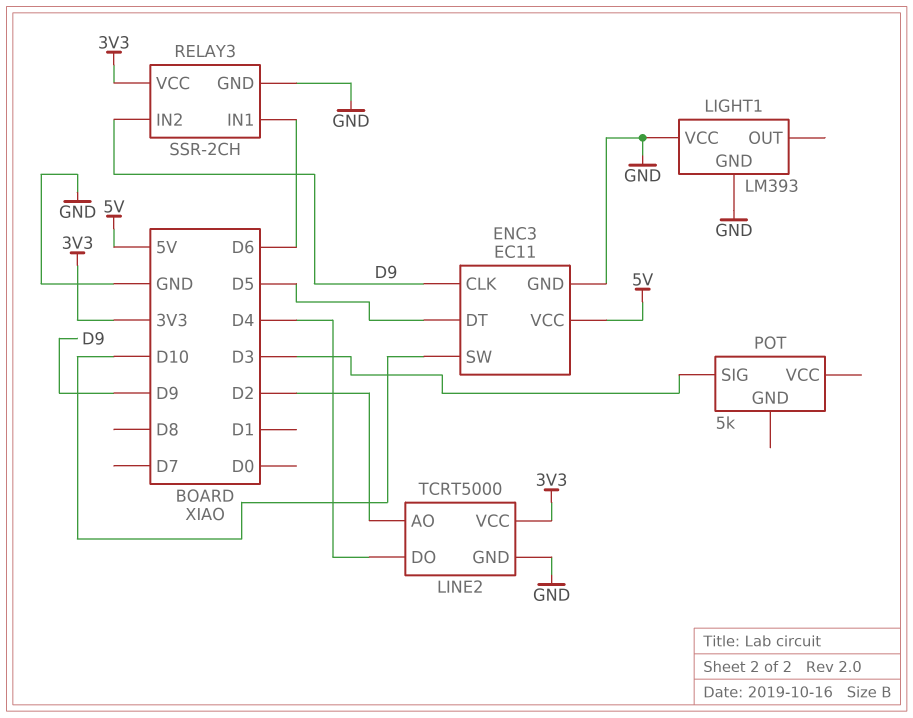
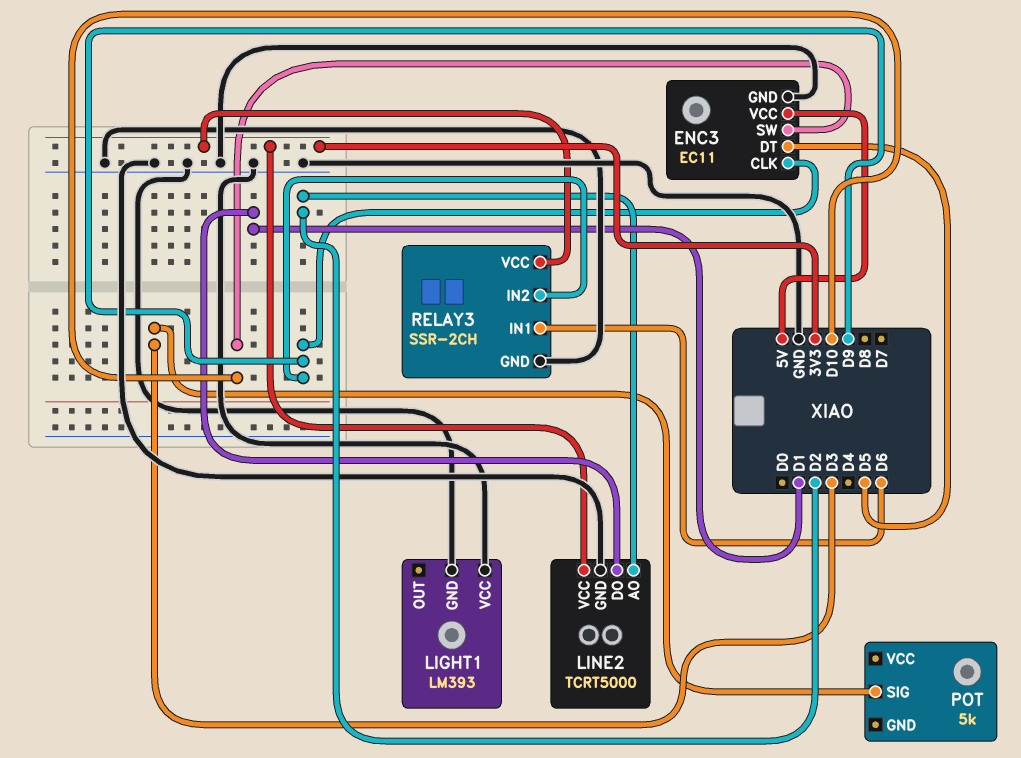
LINE2 pin DO: D4 -> D1

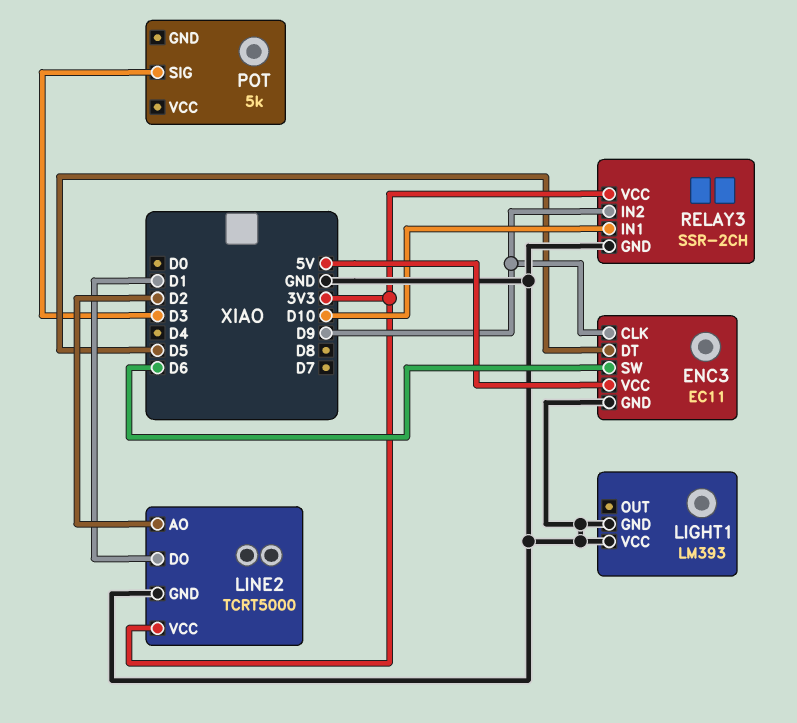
ENC3 pin SW: D10 -> D6
RELAY3 pin IN1: D6 -> D10

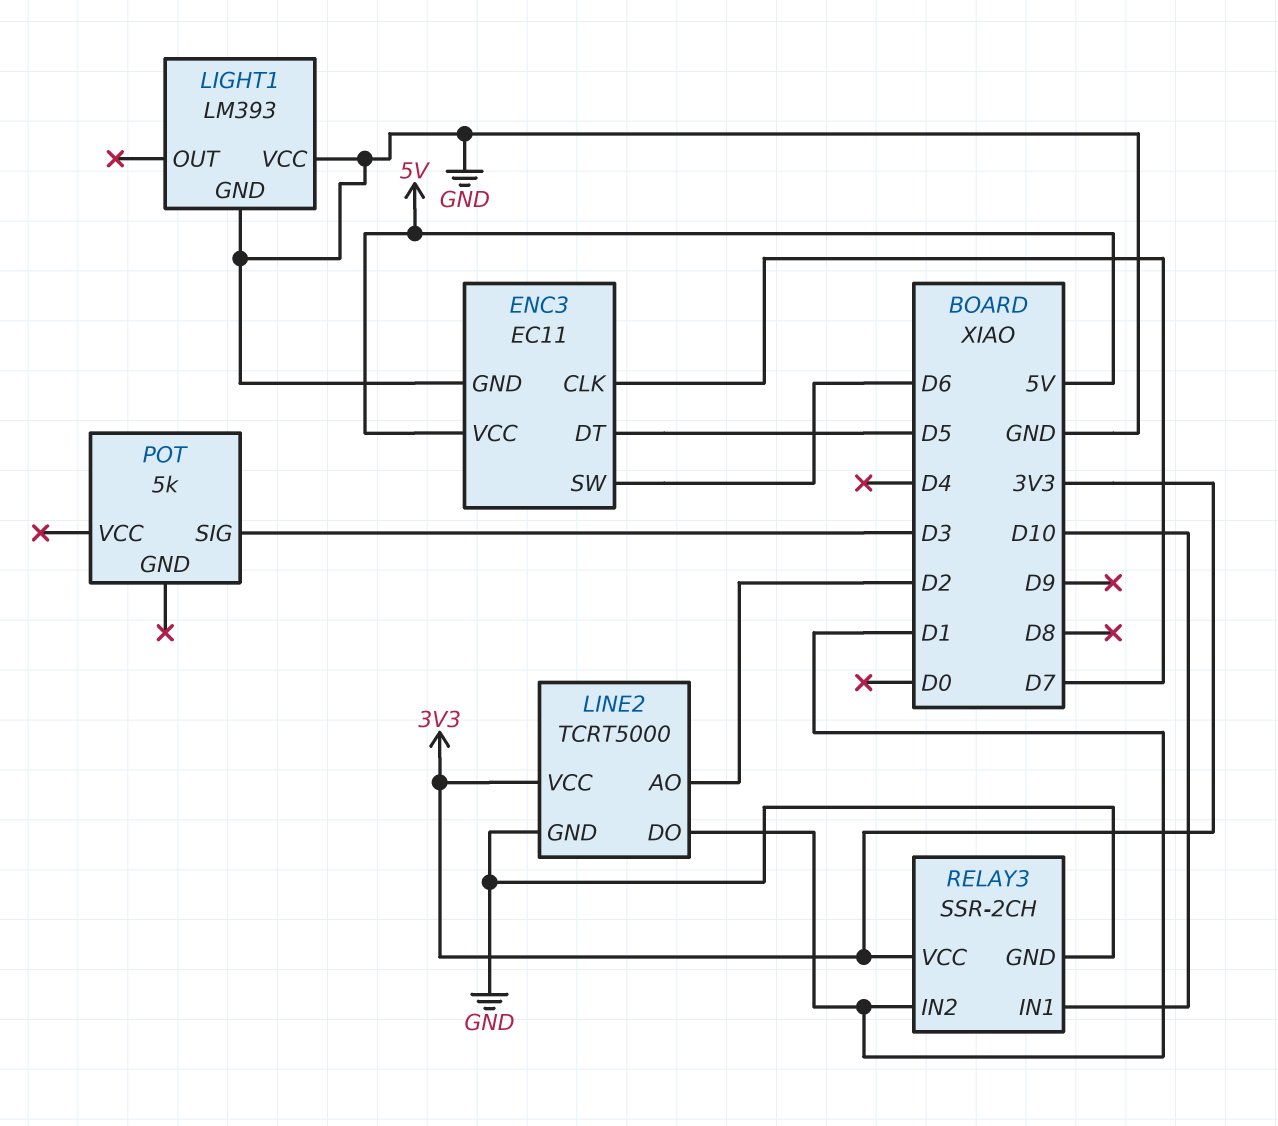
ENC3 pin CLK: D9 -> D7
RELAY3 pin IN2: D9 -> D1

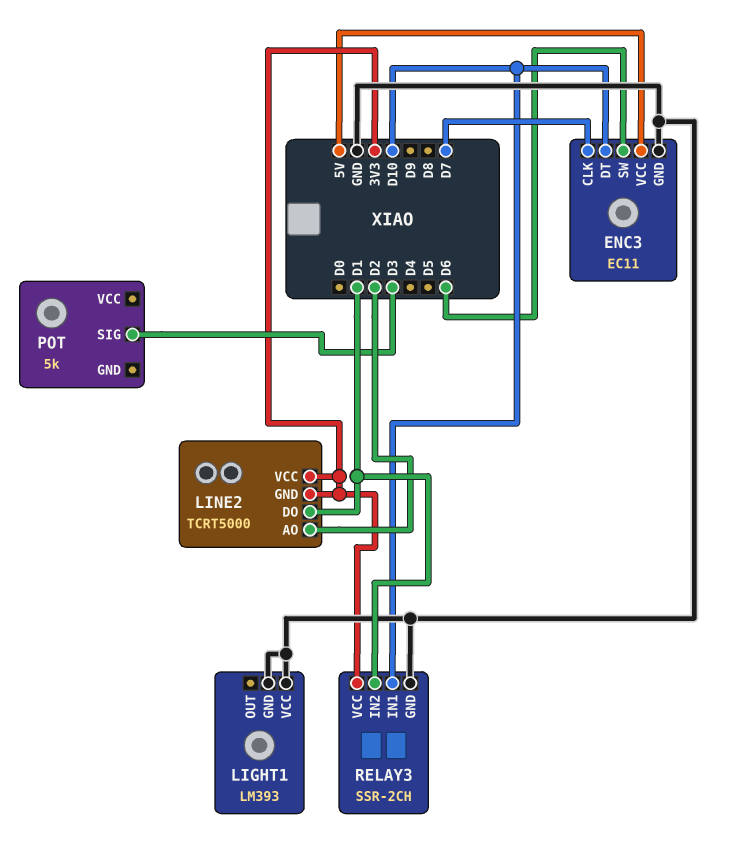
ENC3 pin DT: D5 -> D10
LINE2 pin GND: GND -> 3V3

